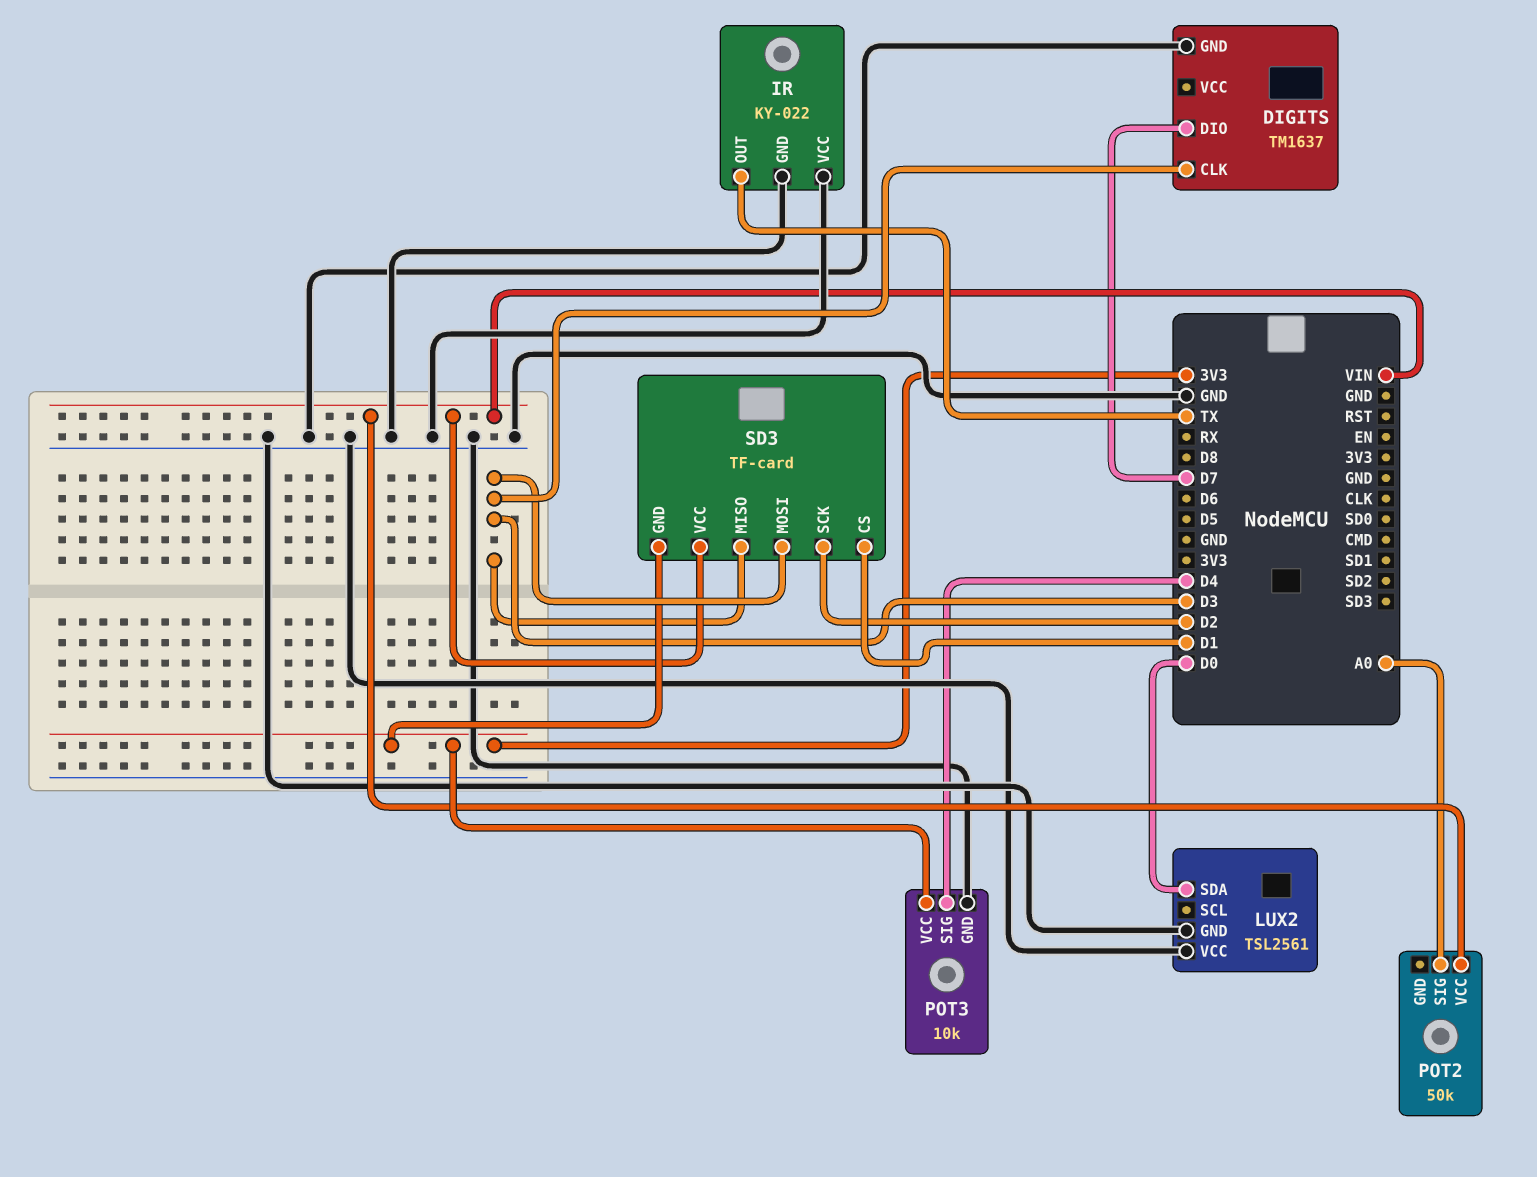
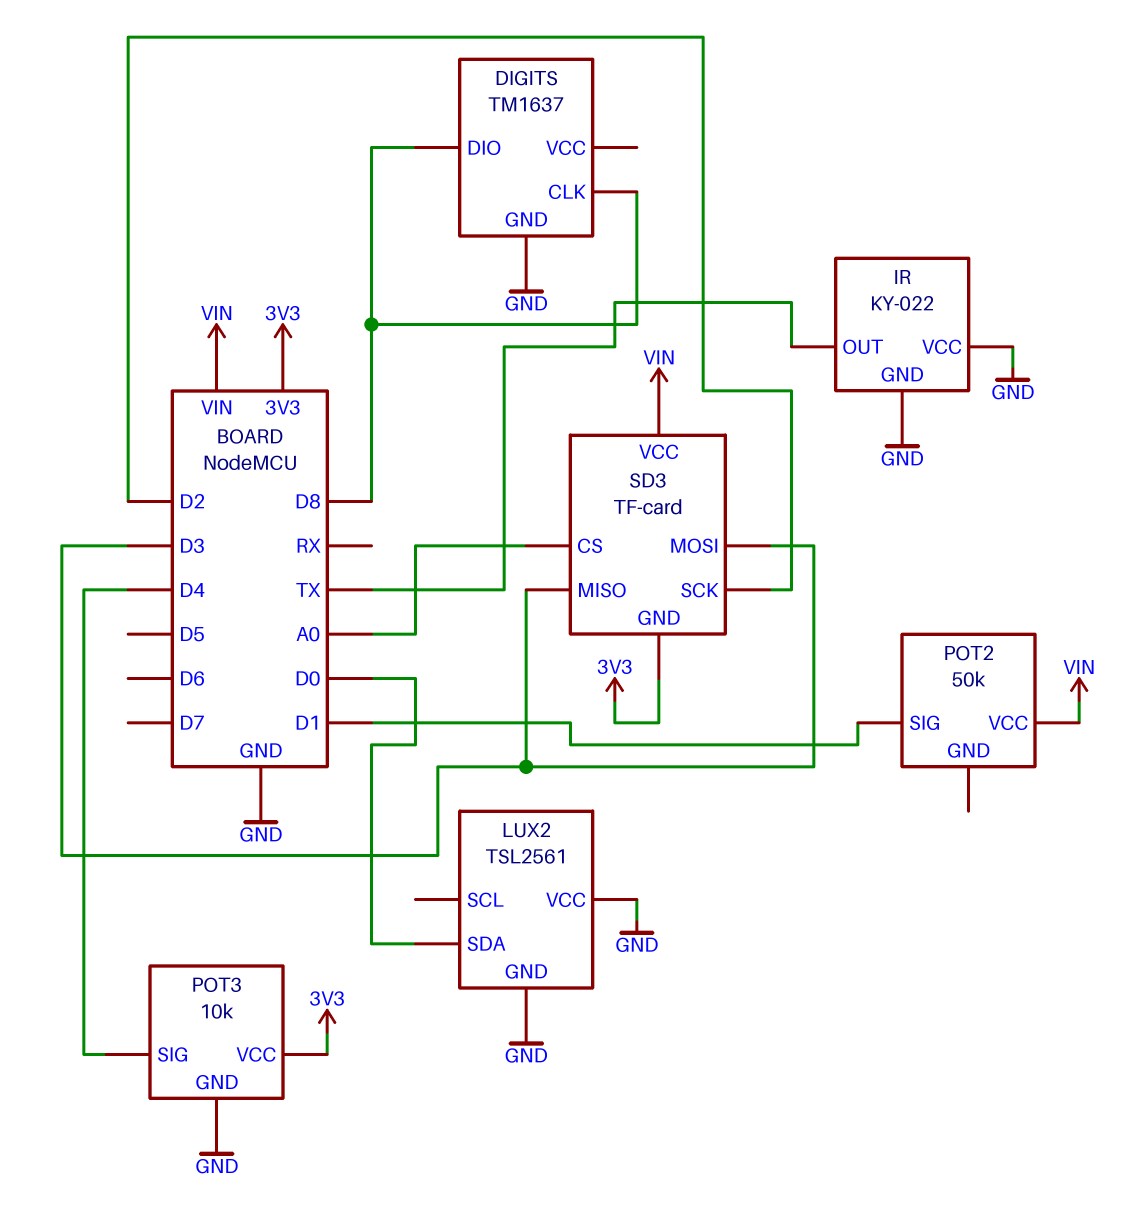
DIGITS pin CLK: D3 -> D8
DIGITS pin DIO: D7 -> D8
POT2 pin SIG: A0 -> D1
SD3 pin CS: D1 -> A0

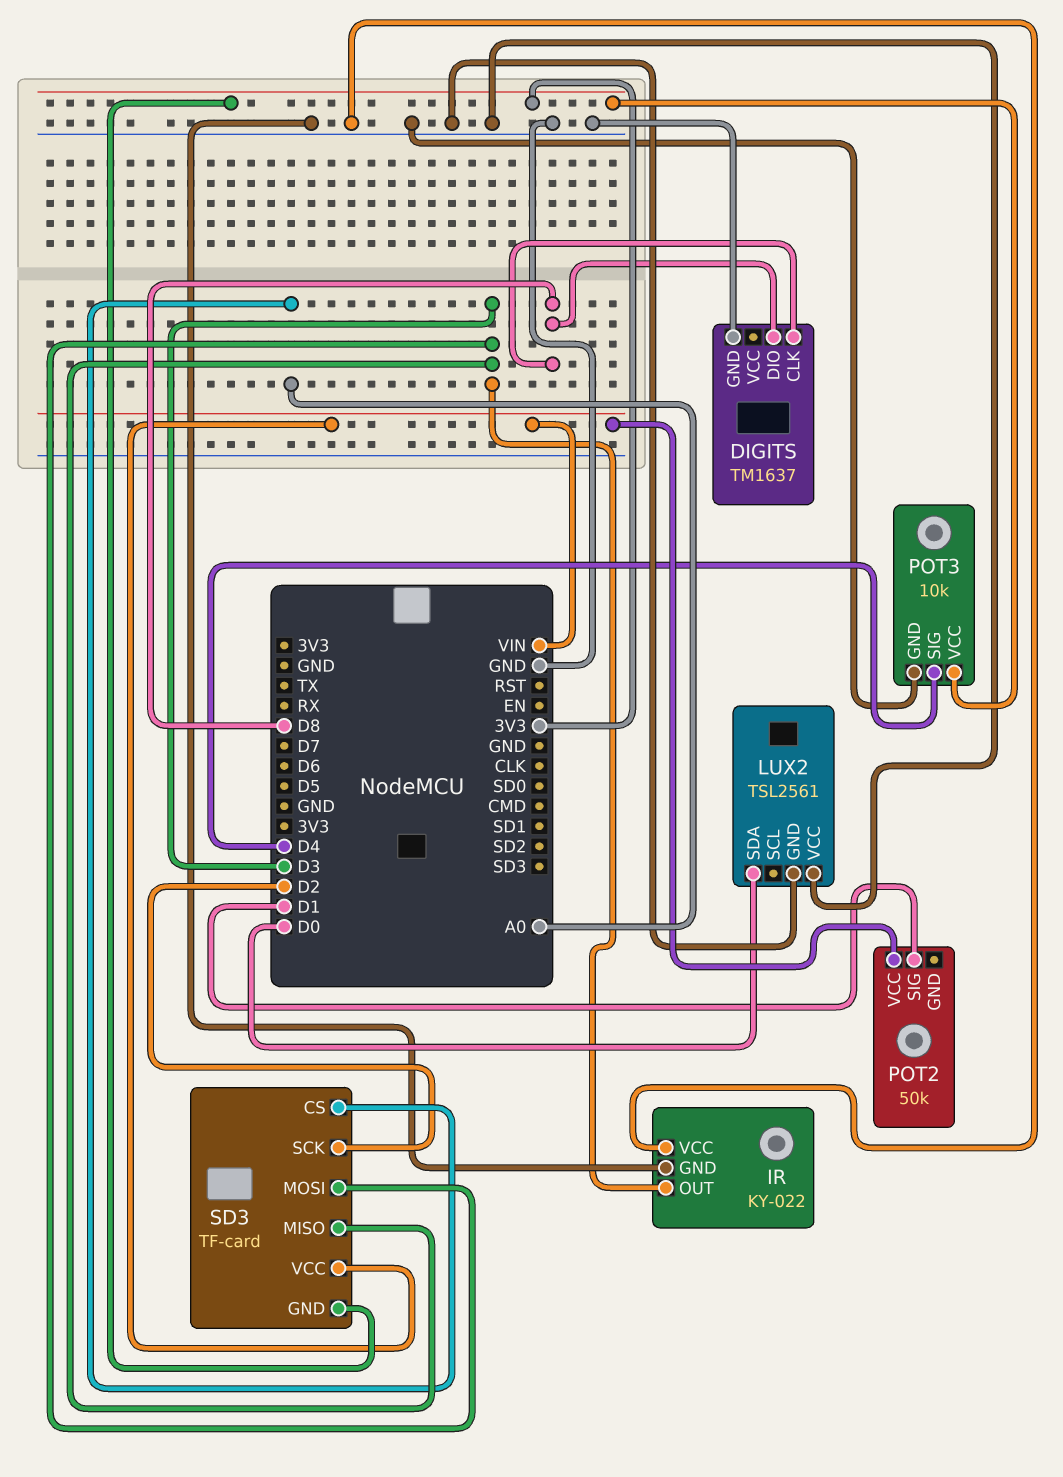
IR pin OUT: TX -> D3

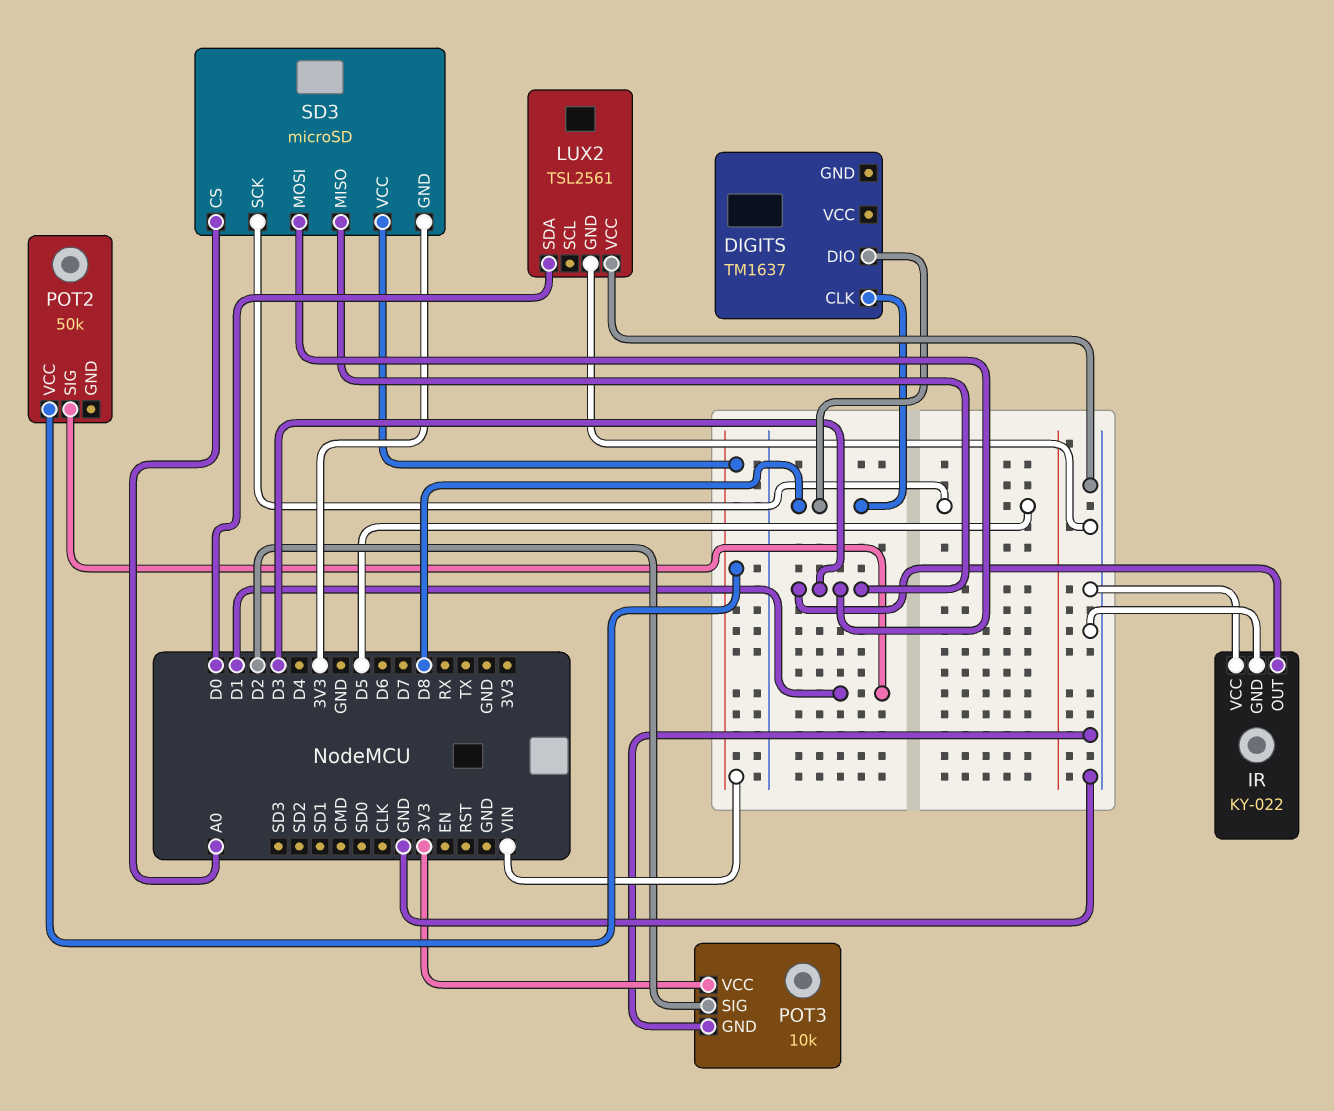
DIGITS pin GND: GND -> none
POT3 pin SIG: D4 -> D2
SD3: TF-card -> microSD
SD3 pin SCK: D2 -> D5

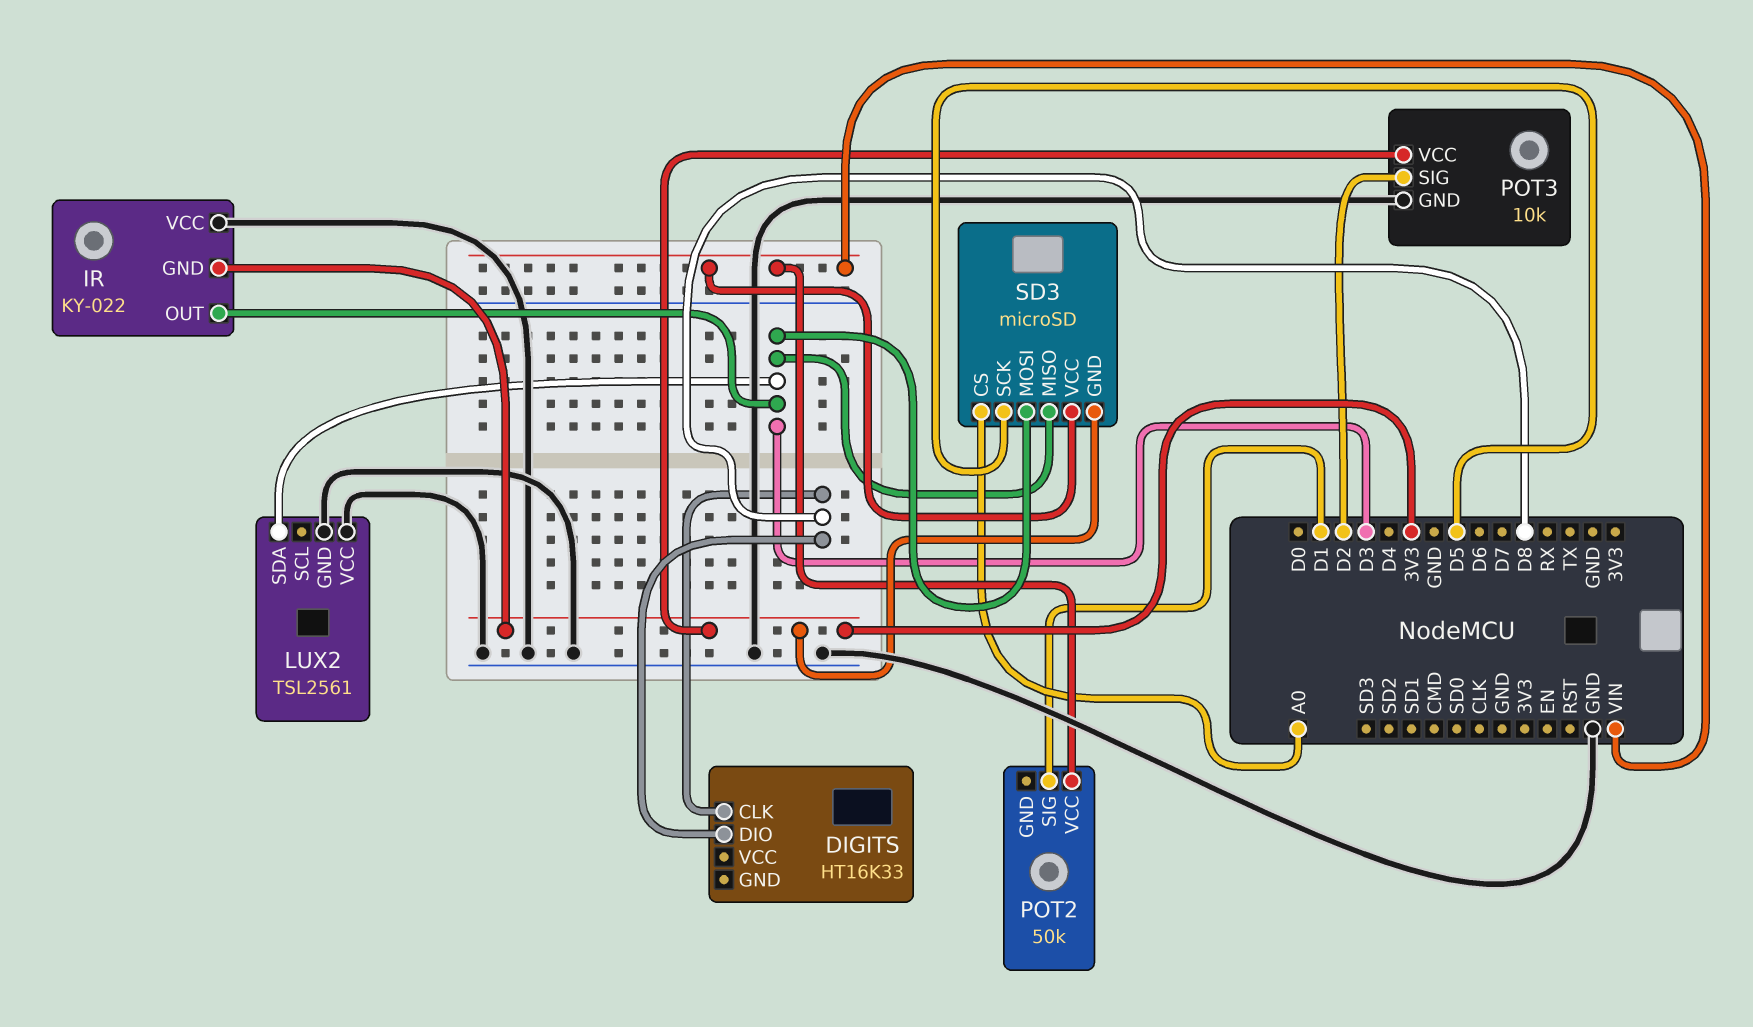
DIGITS: TM1637 -> HT16K33
IR pin GND: GND -> 3V3
LUX2 pin SDA: D0 -> D3

